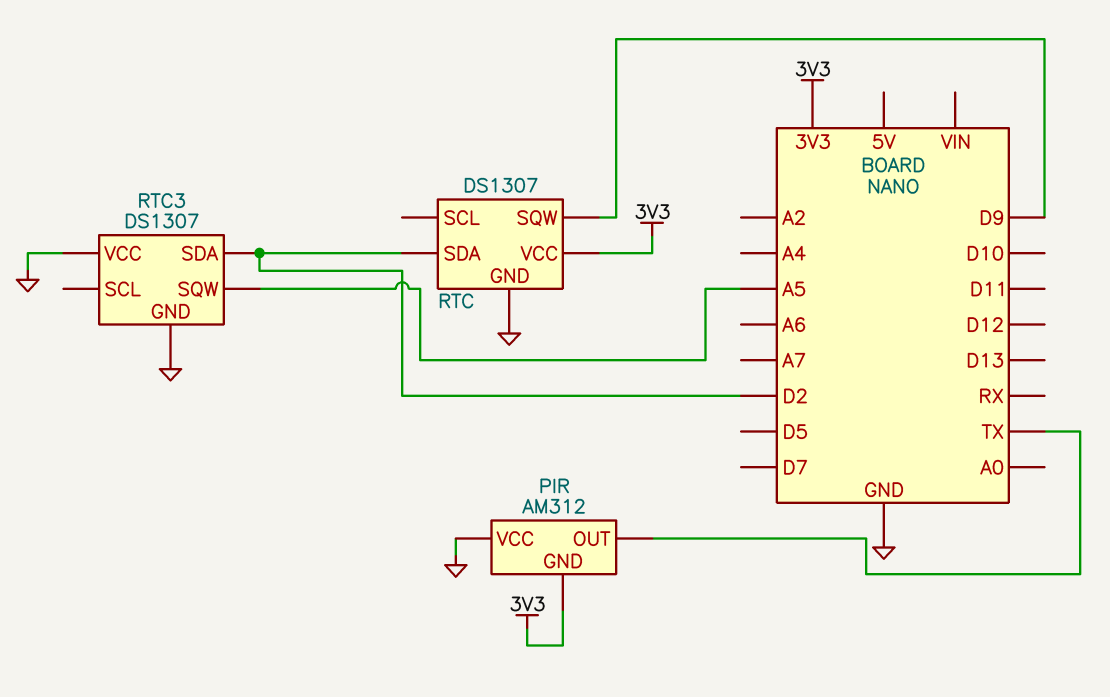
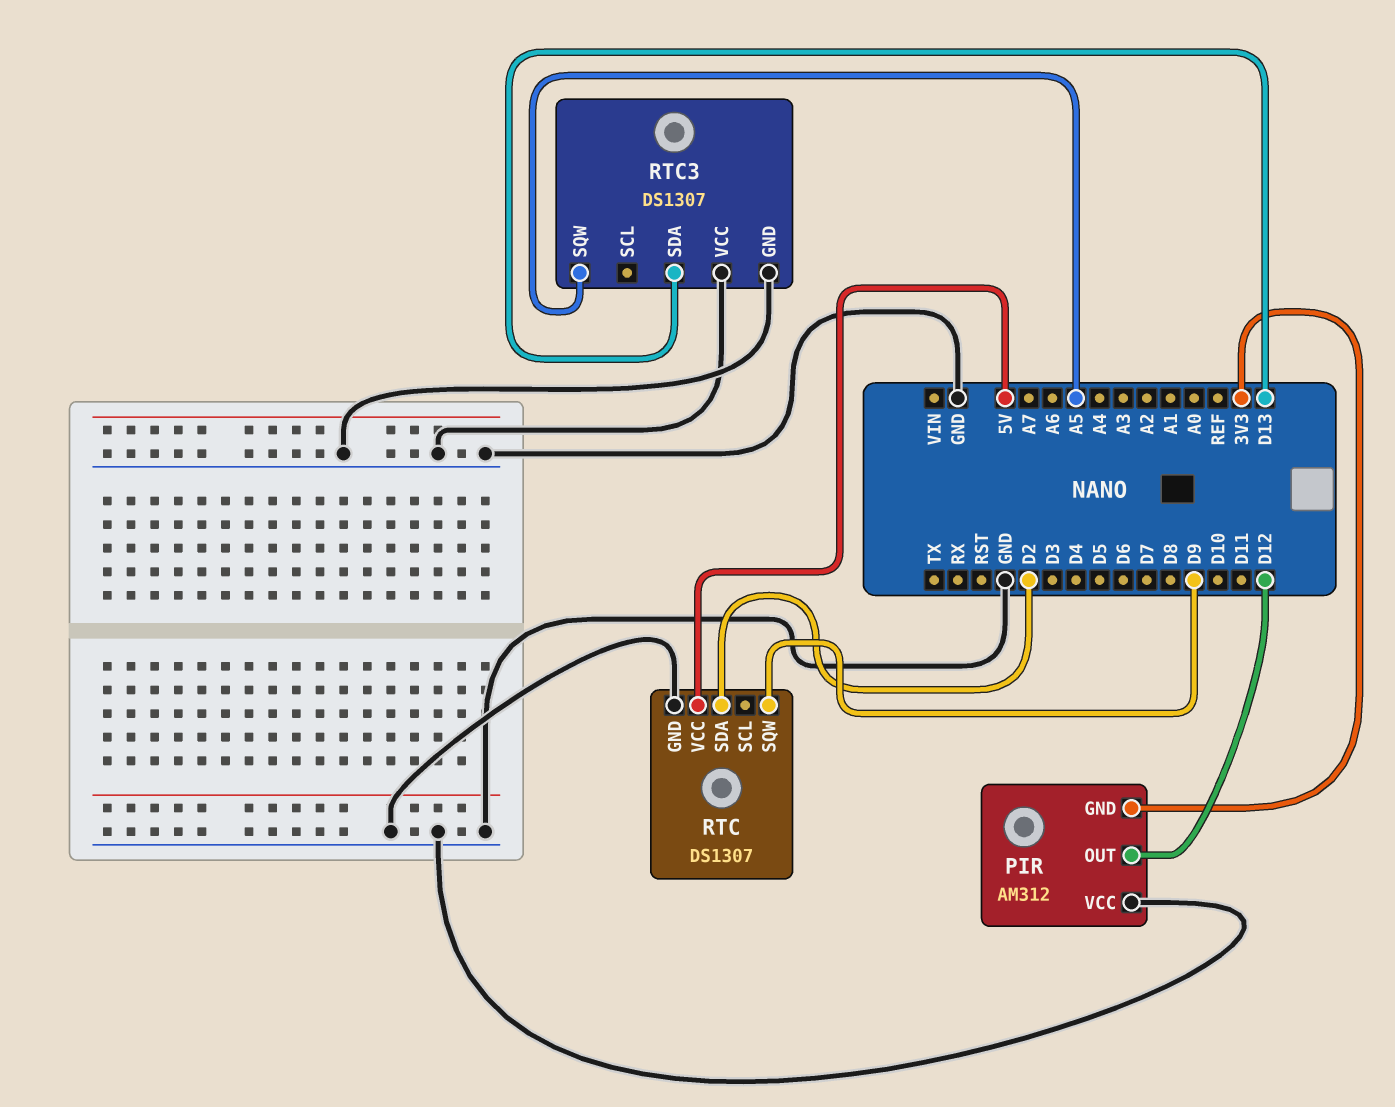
PIR pin OUT: TX -> D12
RTC pin VCC: 3V3 -> 5V
RTC3 pin SDA: D2 -> D13

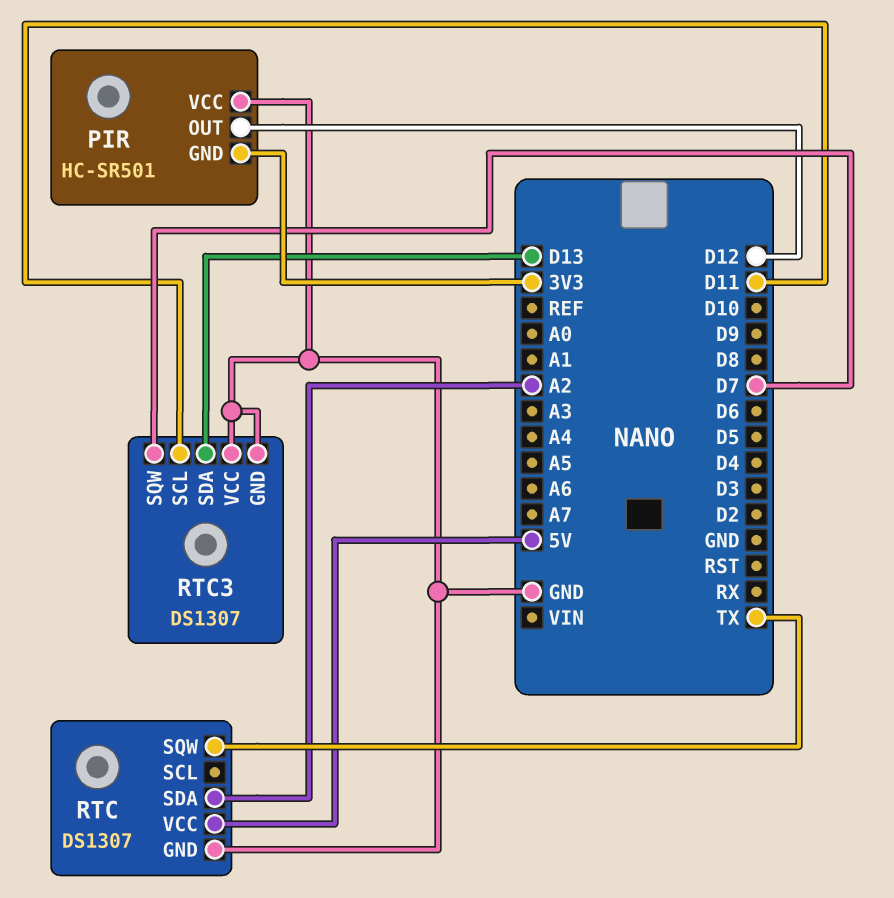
PIR: AM312 -> HC-SR501
RTC pin SDA: D2 -> A2
RTC pin SQW: D9 -> TX
RTC3 pin SCL: none -> D11
RTC3 pin SQW: A5 -> D7

